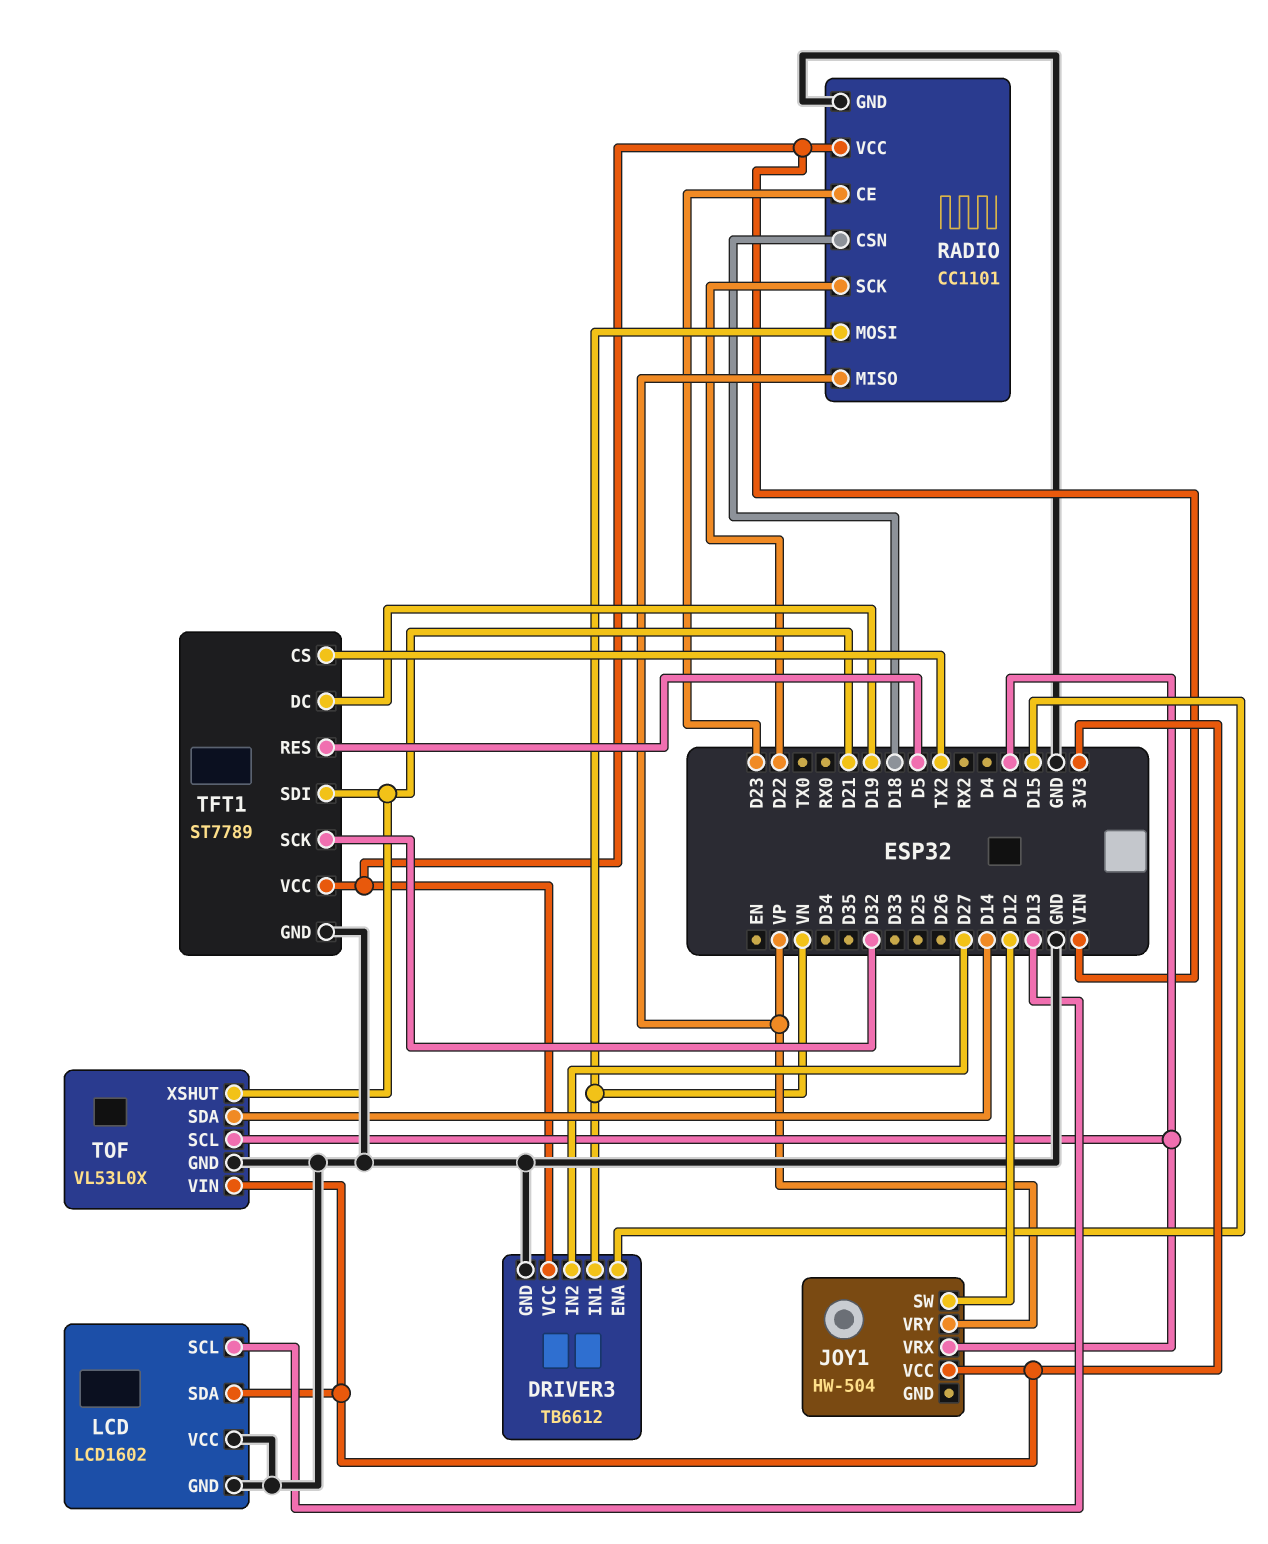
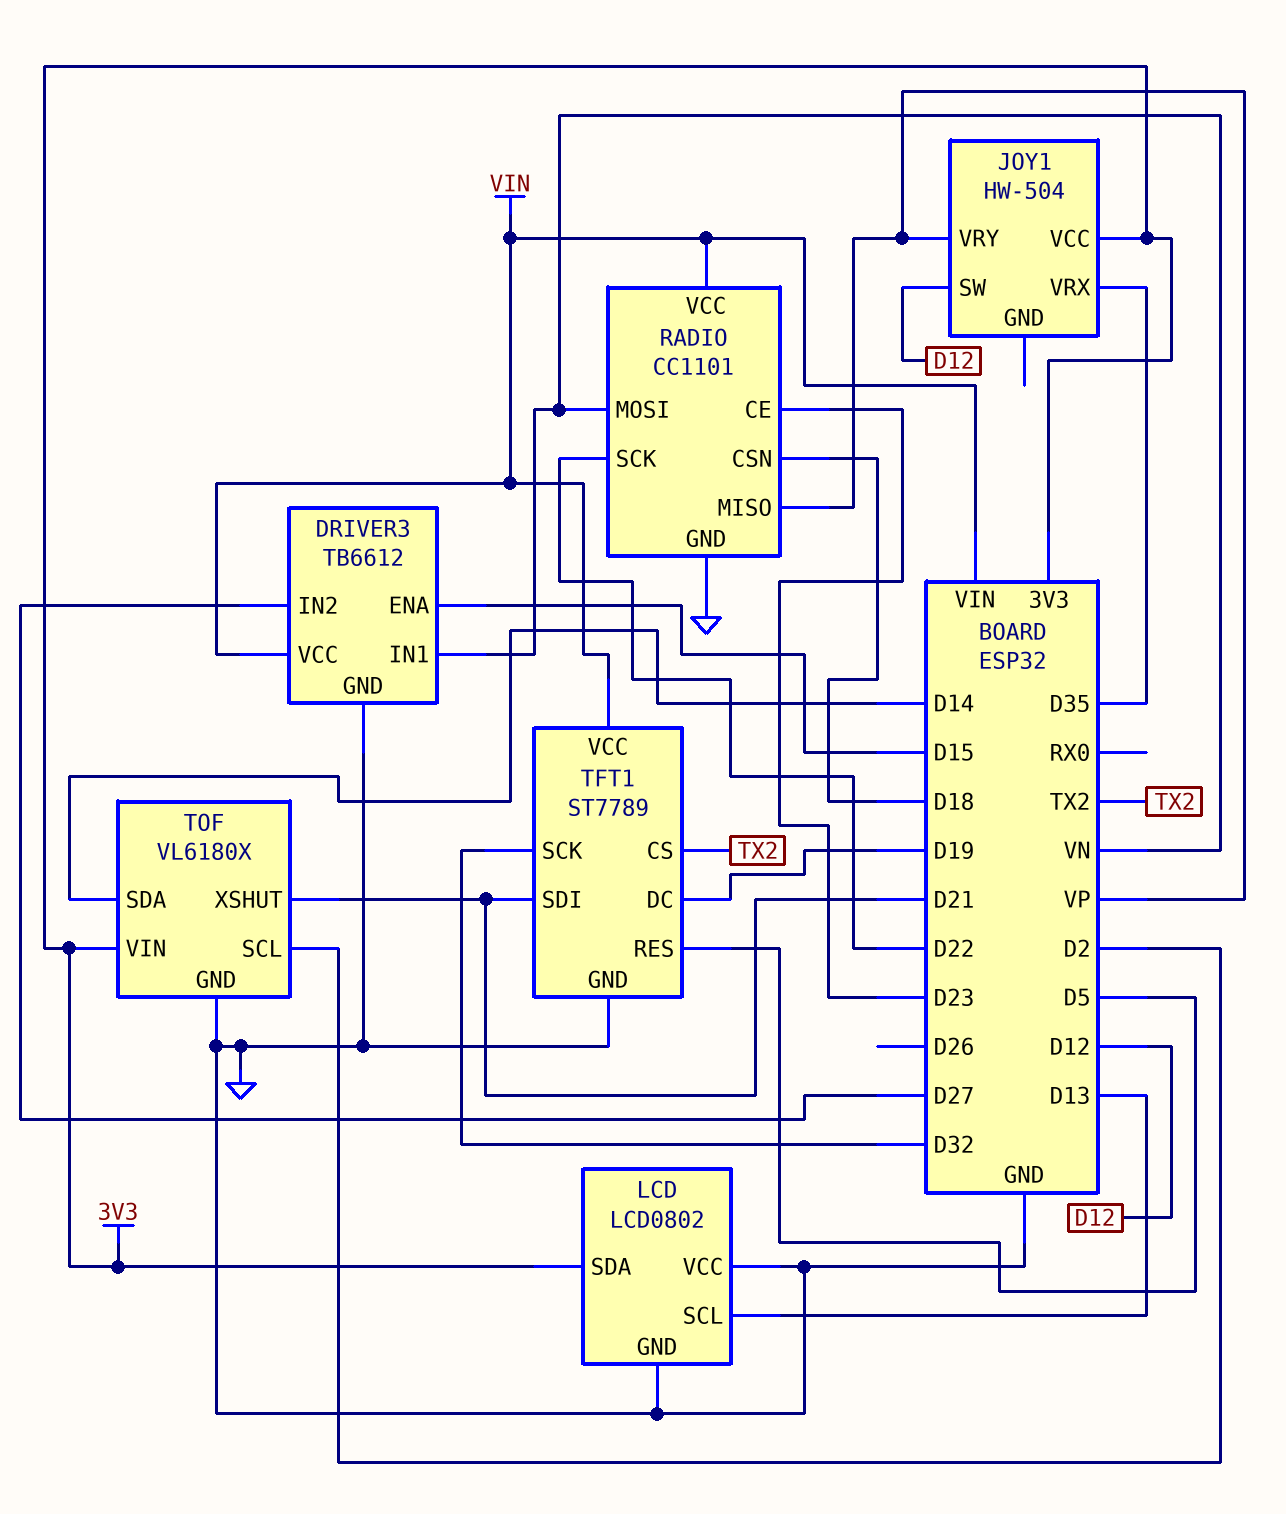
JOY1 pin VRX: D2 -> D35
LCD: LCD1602 -> LCD0802
TOF: VL53L0X -> VL6180X

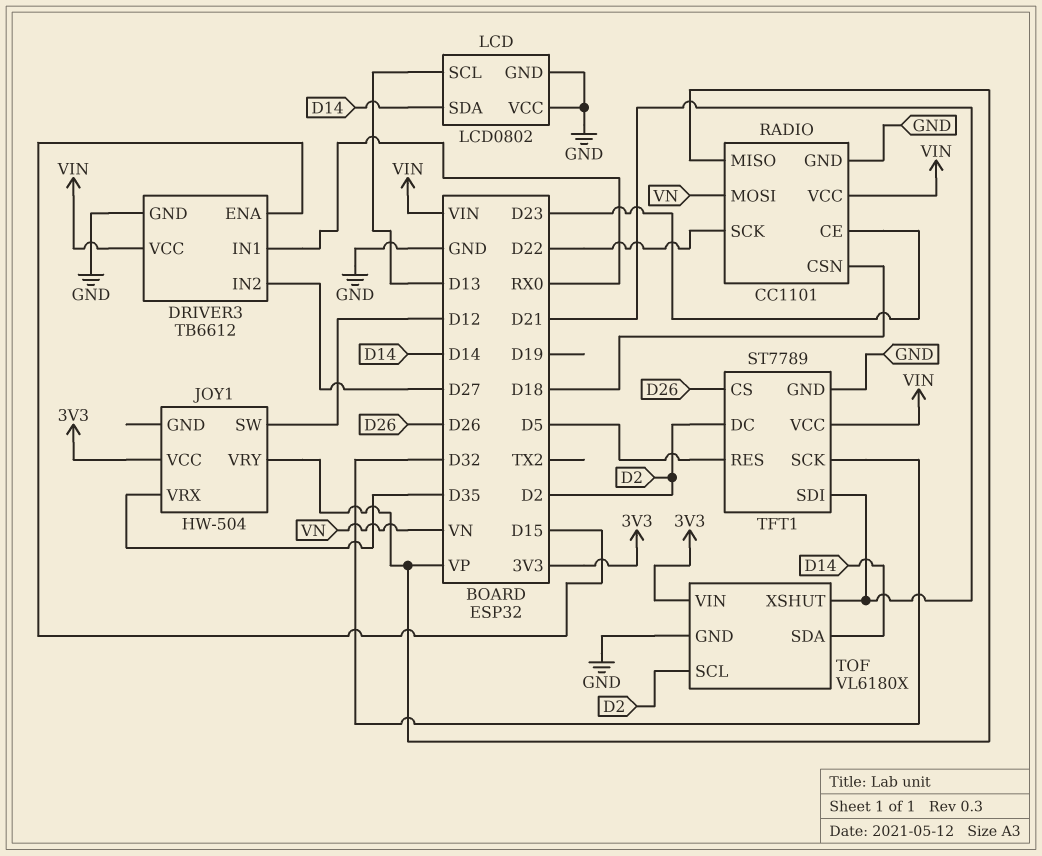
DRIVER3 pin IN1: VN -> RX0
LCD pin SDA: 3V3 -> D14
TFT1 pin CS: TX2 -> D26
TFT1 pin DC: D19 -> D2

